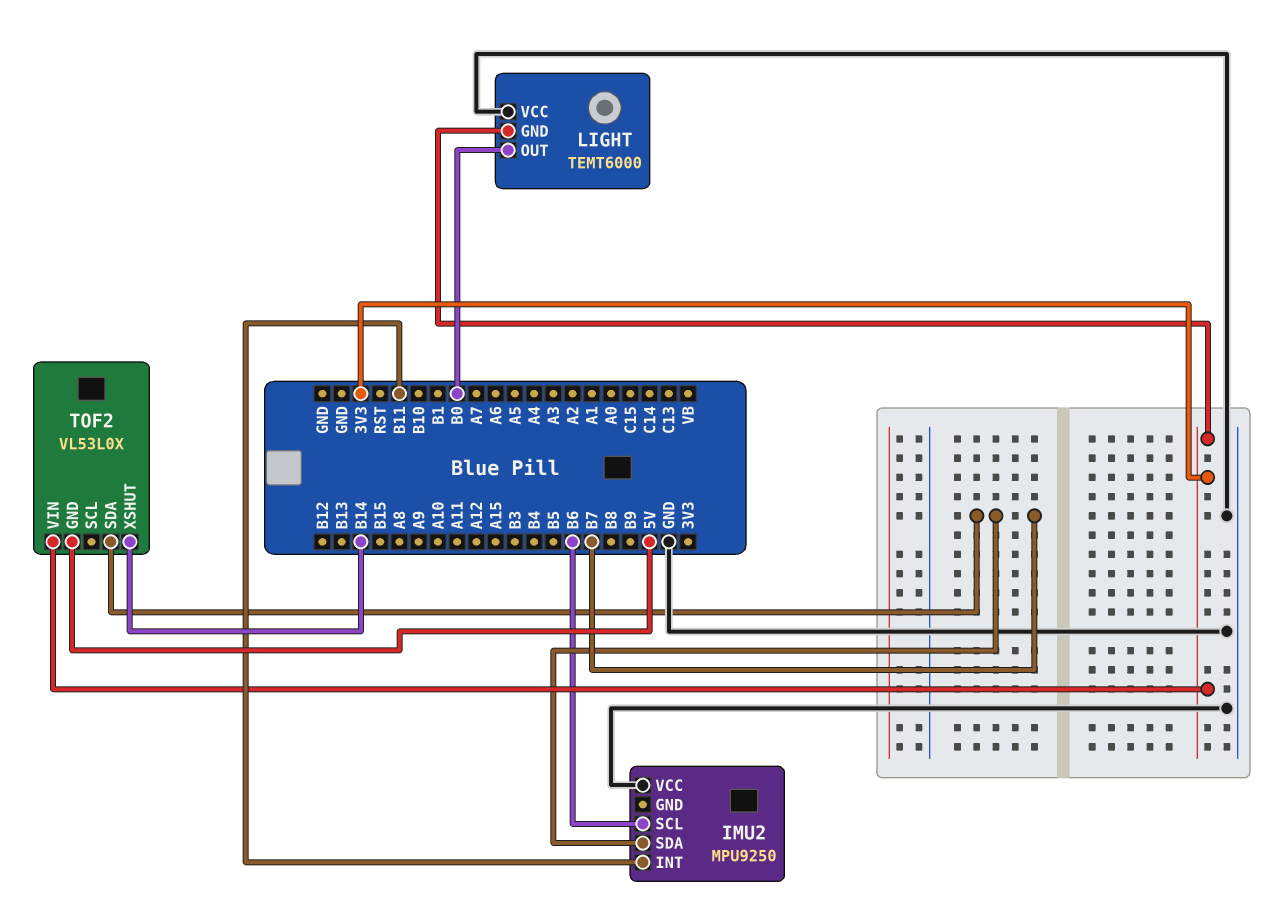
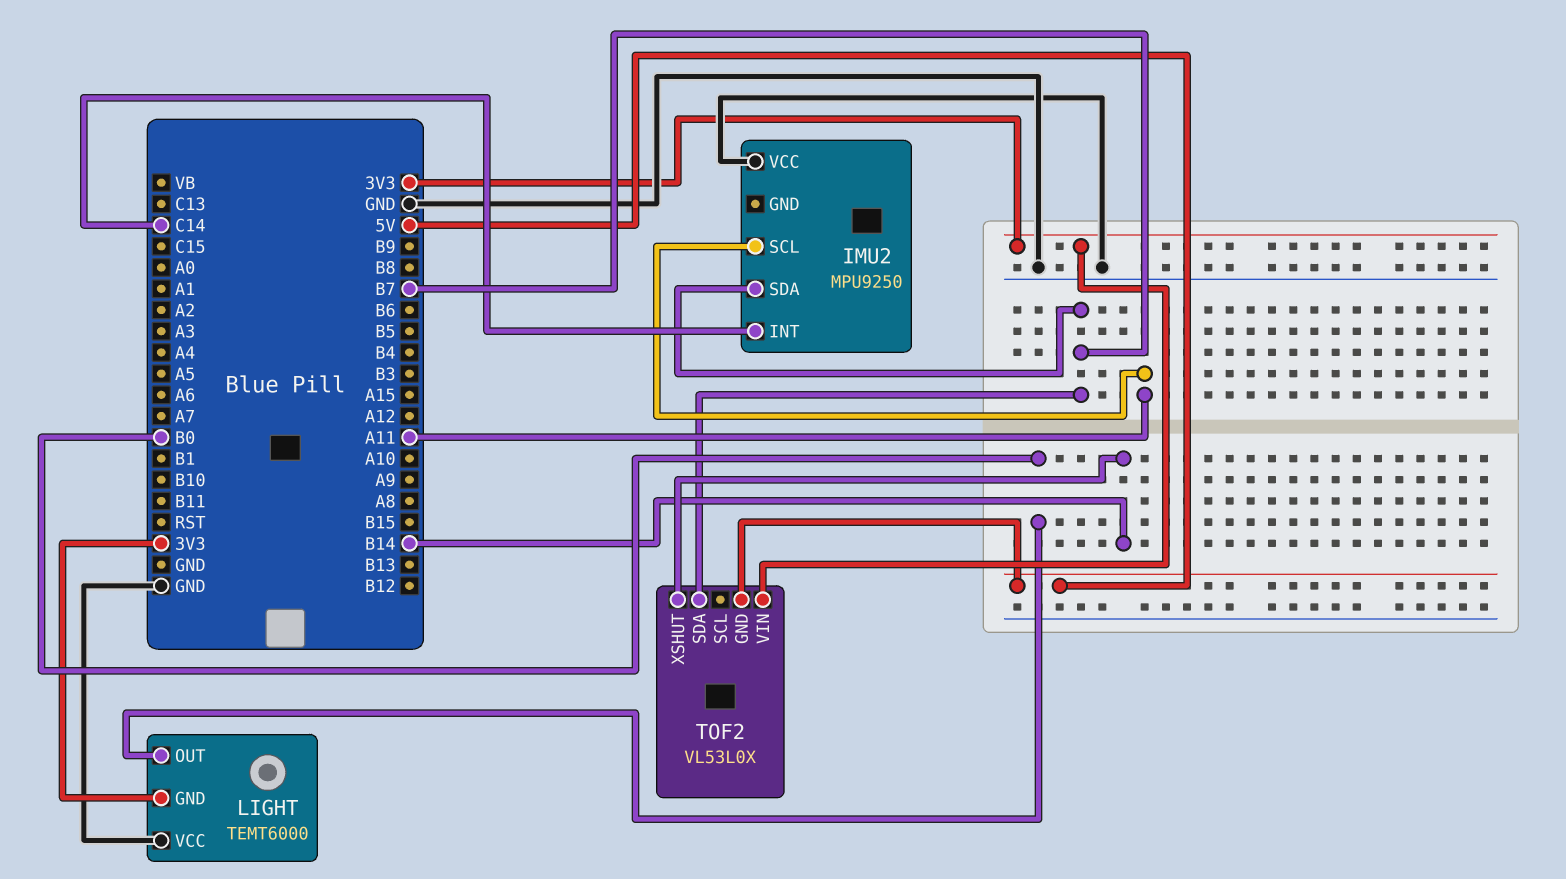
IMU2 pin INT: B11 -> C14
IMU2 pin SCL: B6 -> A11

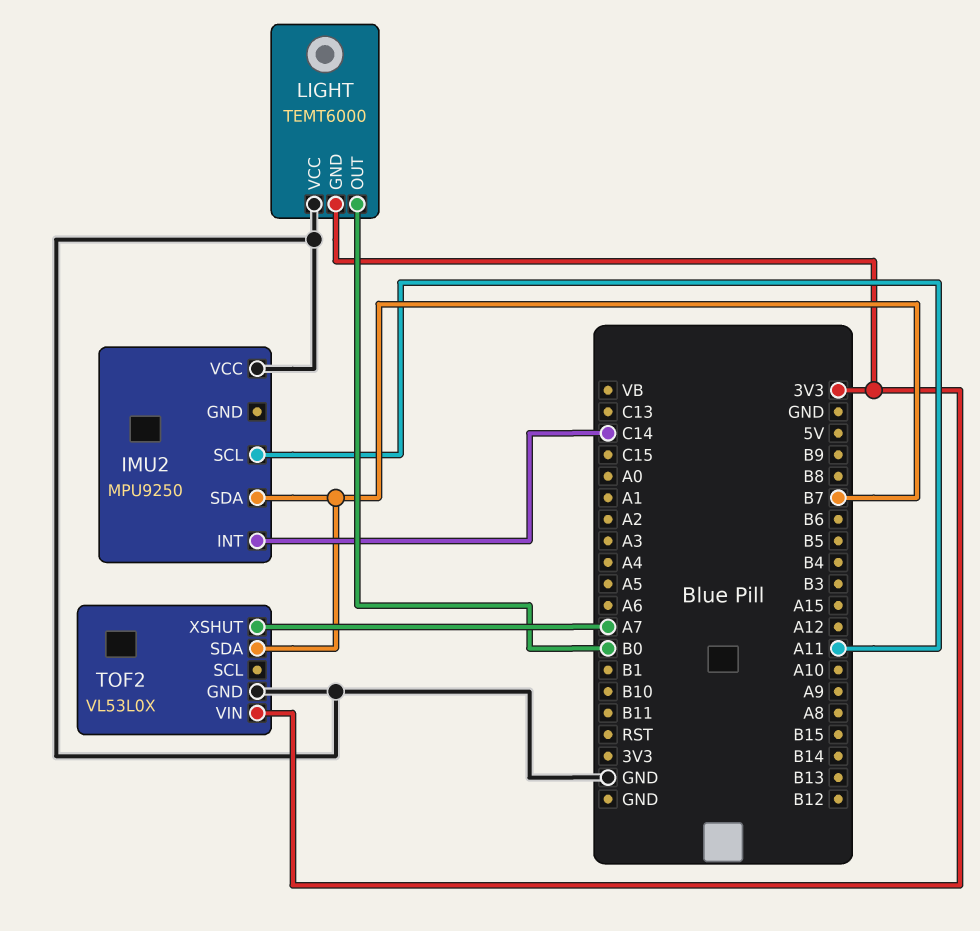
TOF2 pin GND: 5V -> GND
TOF2 pin XSHUT: B14 -> A7

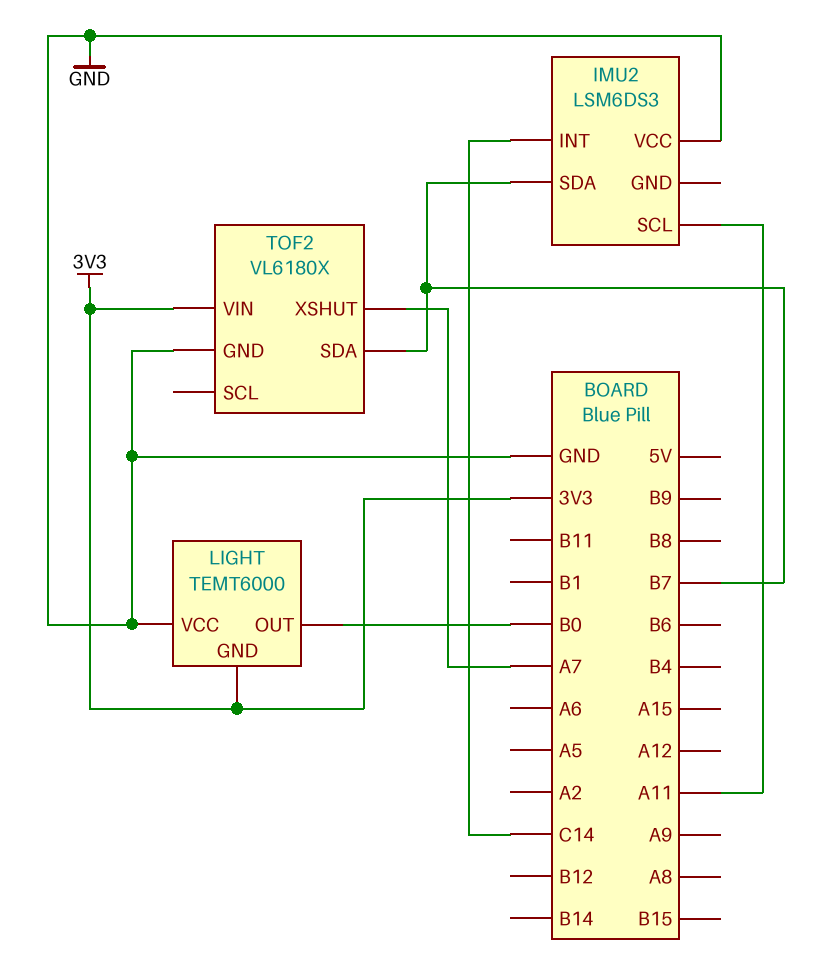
IMU2: MPU9250 -> LSM6DS3
TOF2: VL53L0X -> VL6180X

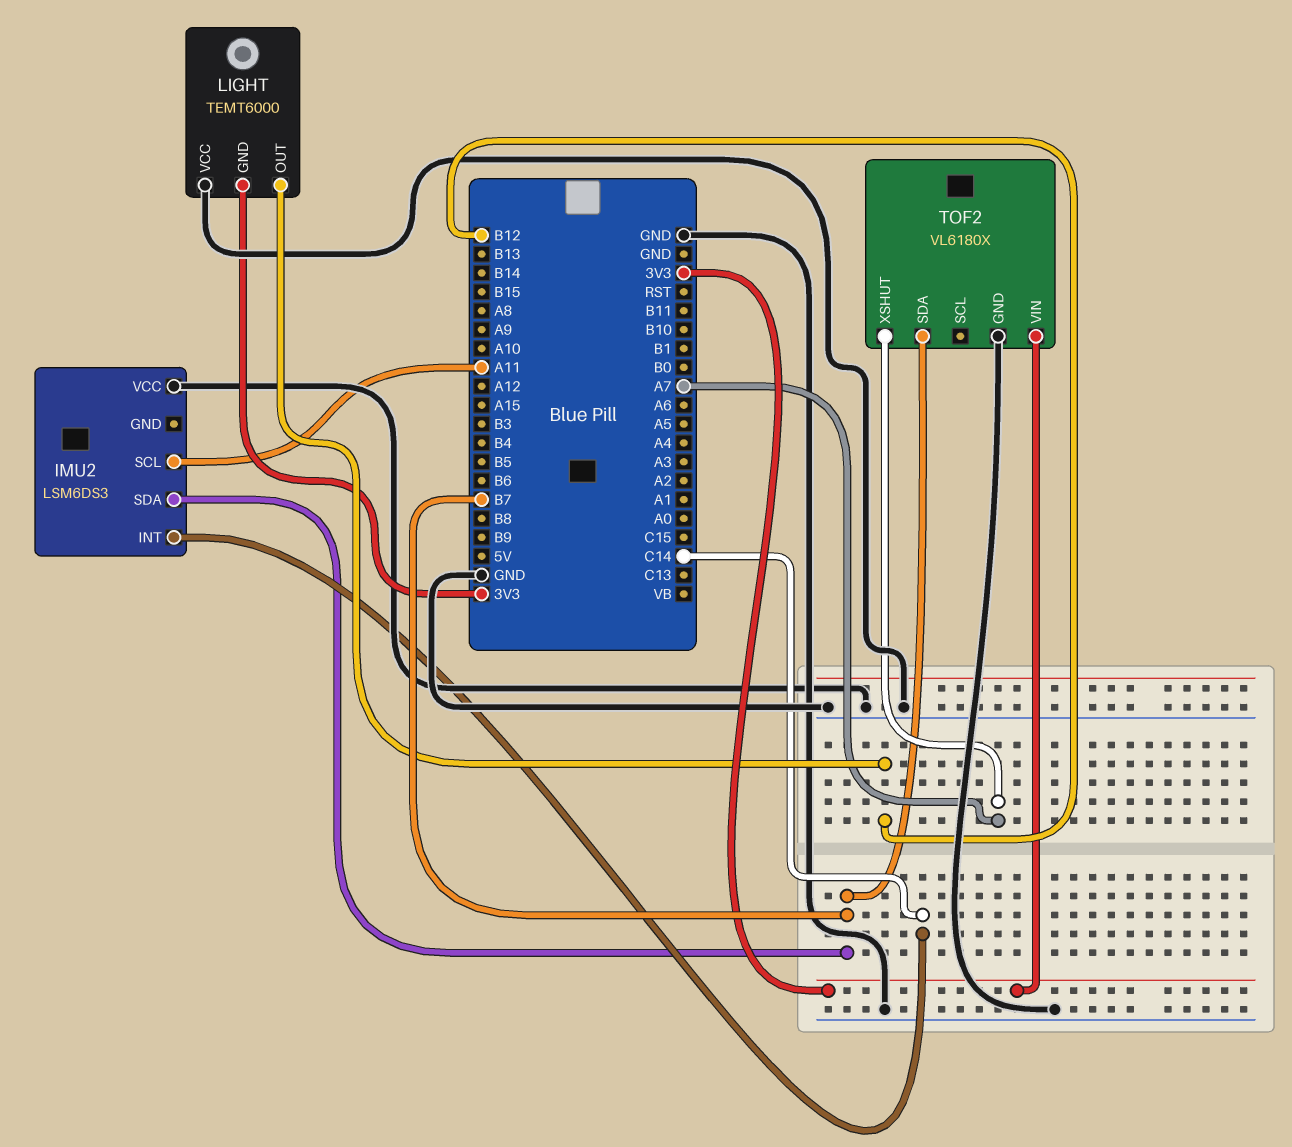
LIGHT pin OUT: B0 -> B12

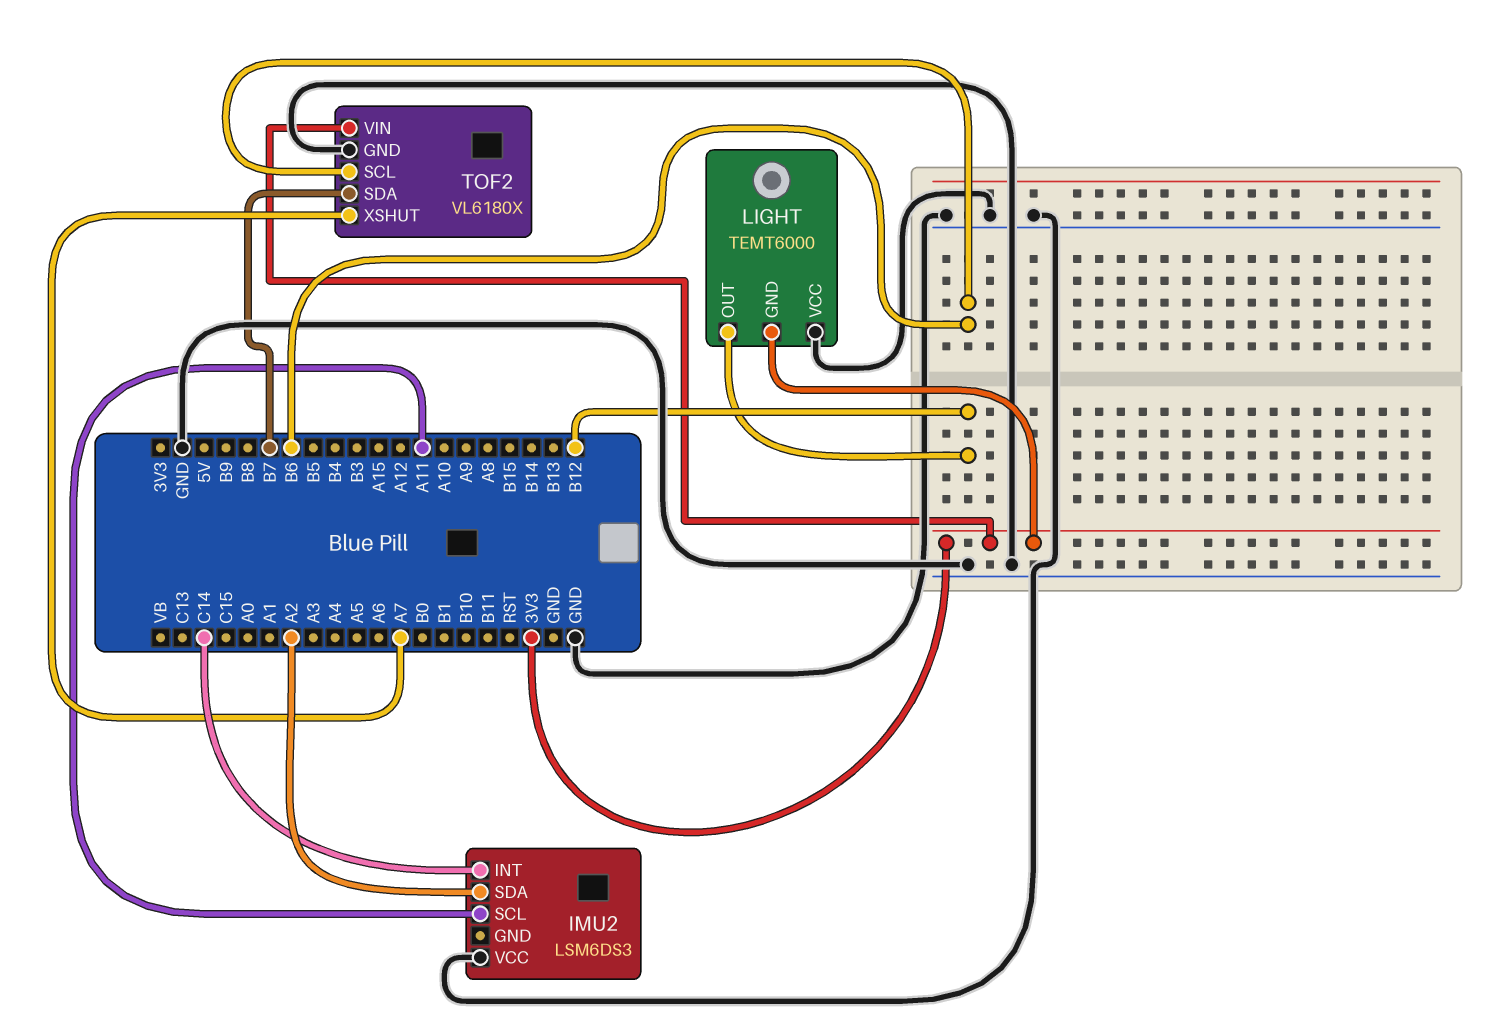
IMU2 pin SDA: B7 -> A2
TOF2 pin SCL: none -> B6

